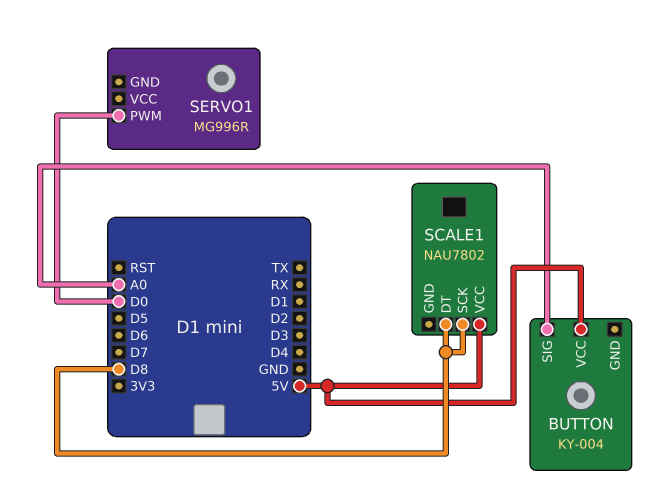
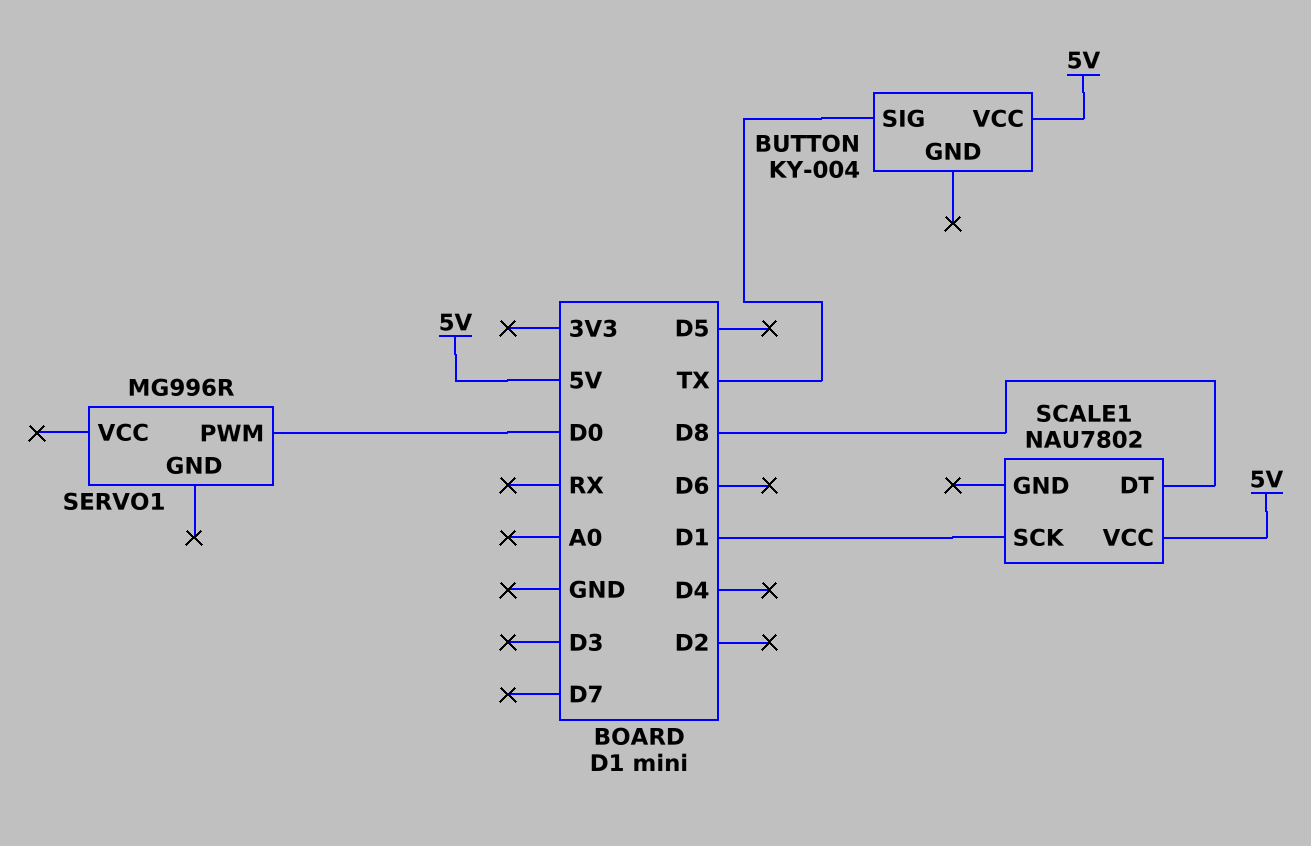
BUTTON pin SIG: A0 -> TX
SCALE1 pin SCK: D8 -> D1

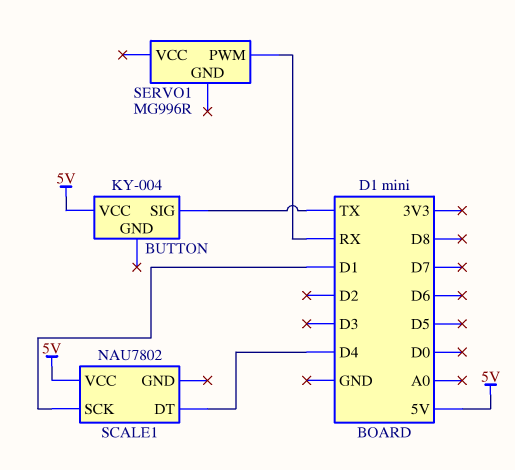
SCALE1 pin DT: D8 -> D4
SERVO1 pin PWM: D0 -> RX

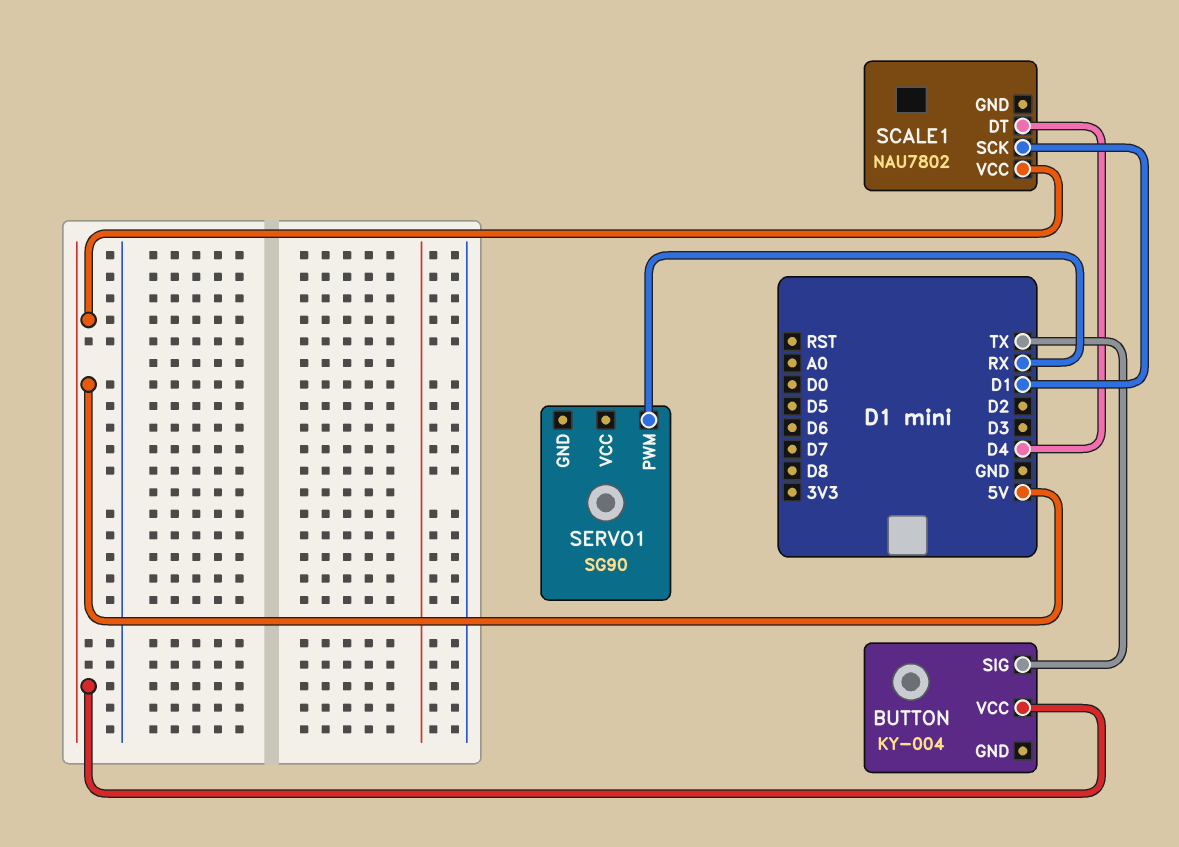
SERVO1: MG996R -> SG90

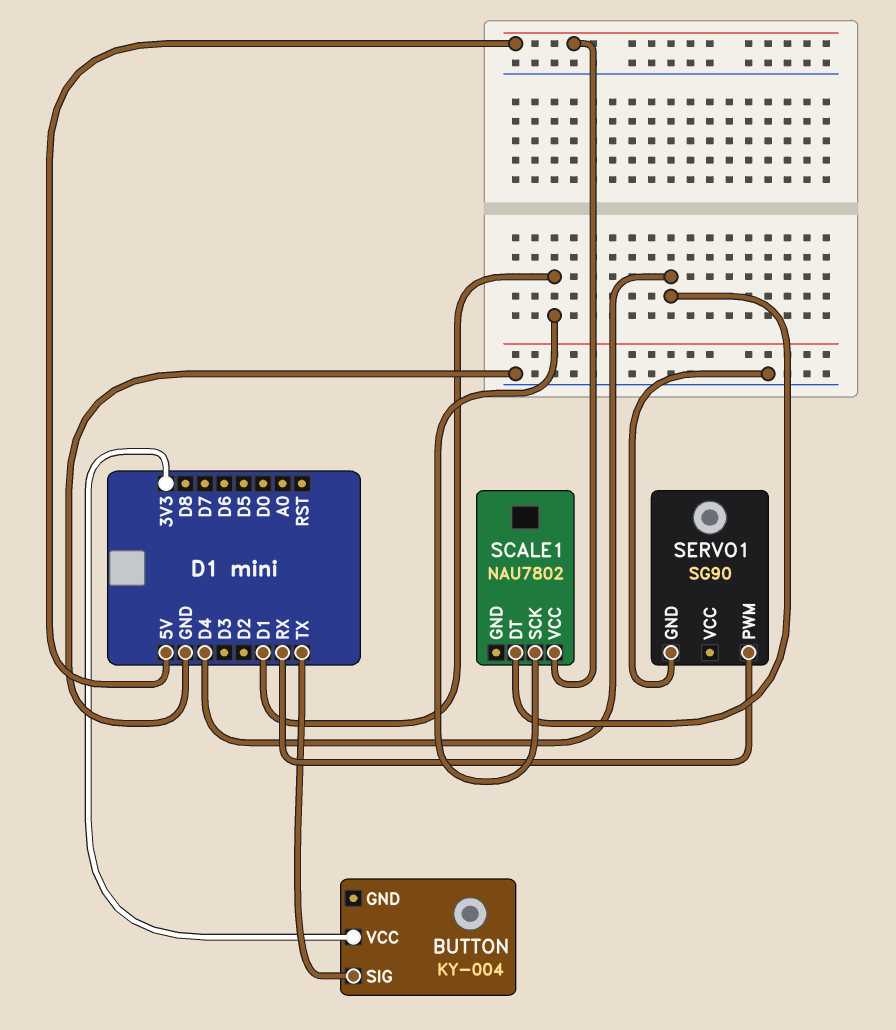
BUTTON pin VCC: 5V -> 3V3
SERVO1 pin GND: none -> GND

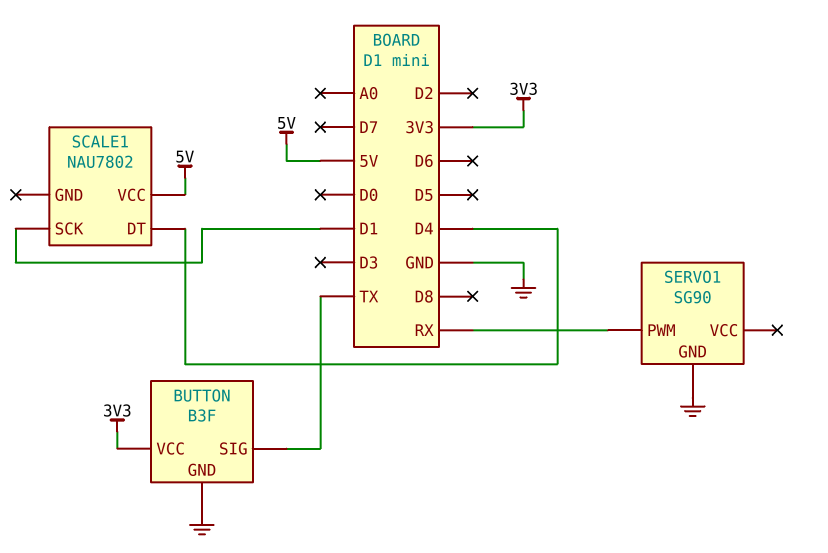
BUTTON: KY-004 -> B3F
BUTTON pin GND: none -> GND

